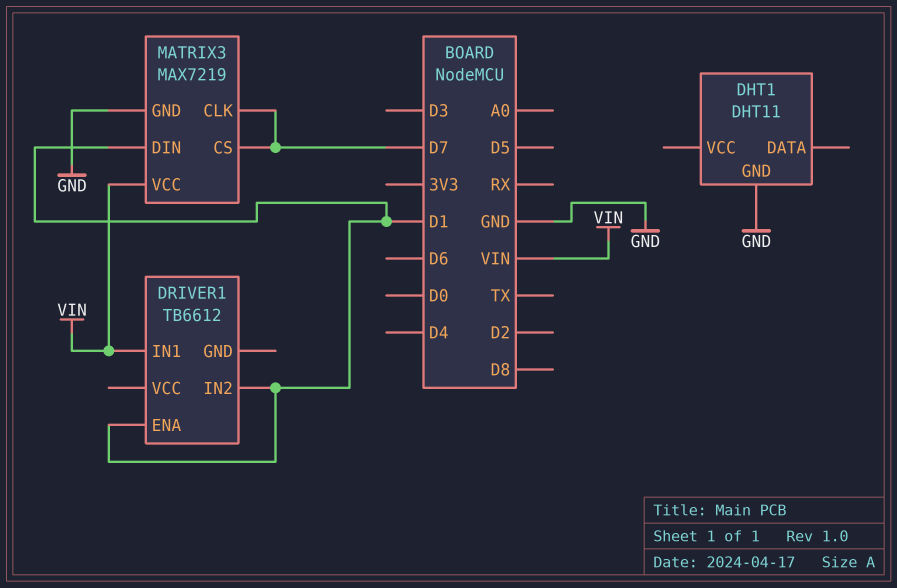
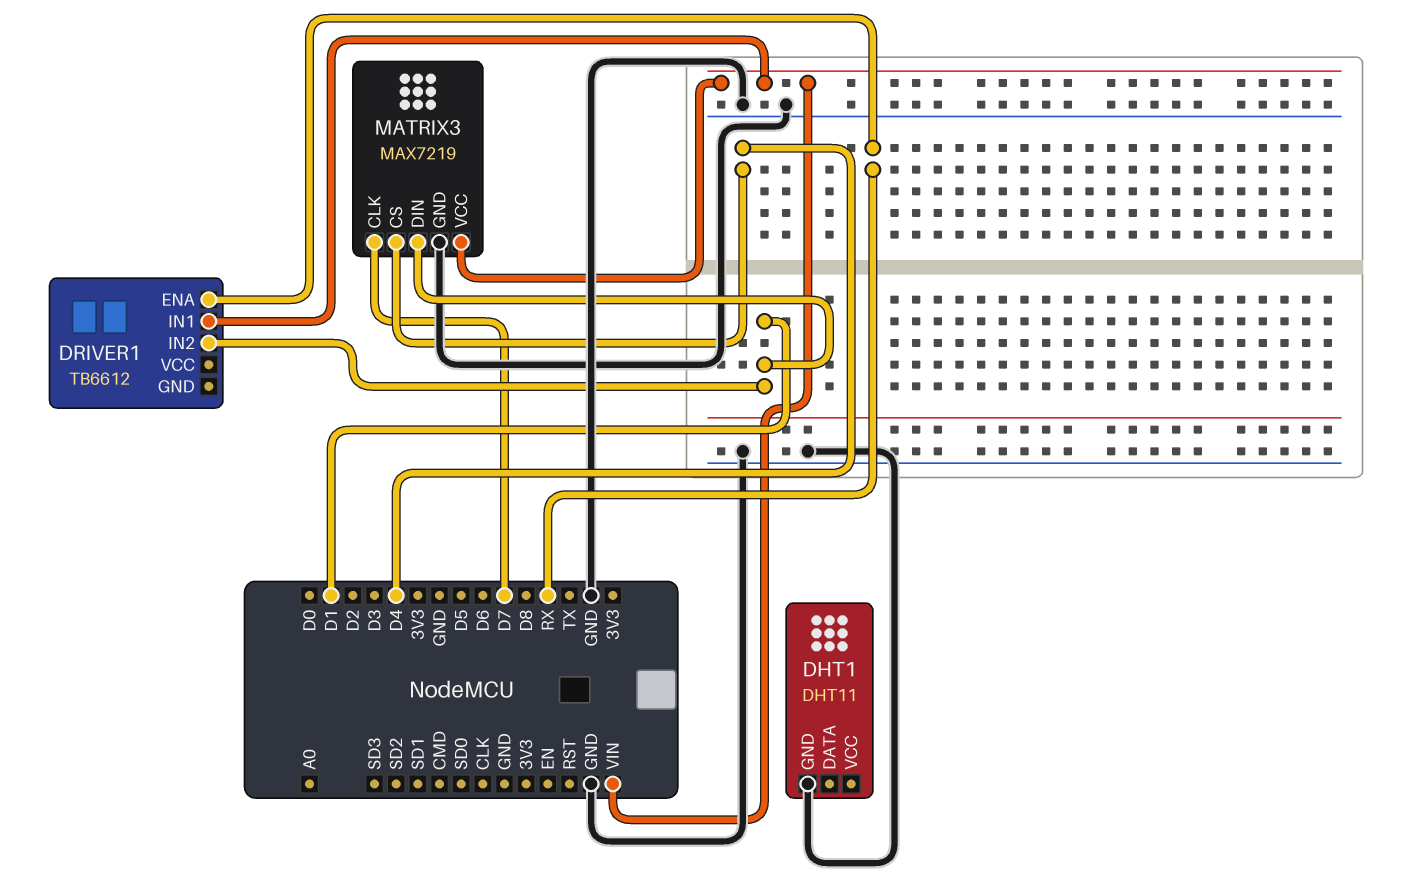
DRIVER1 pin ENA: D1 -> RX
MATRIX3 pin CS: D7 -> D4

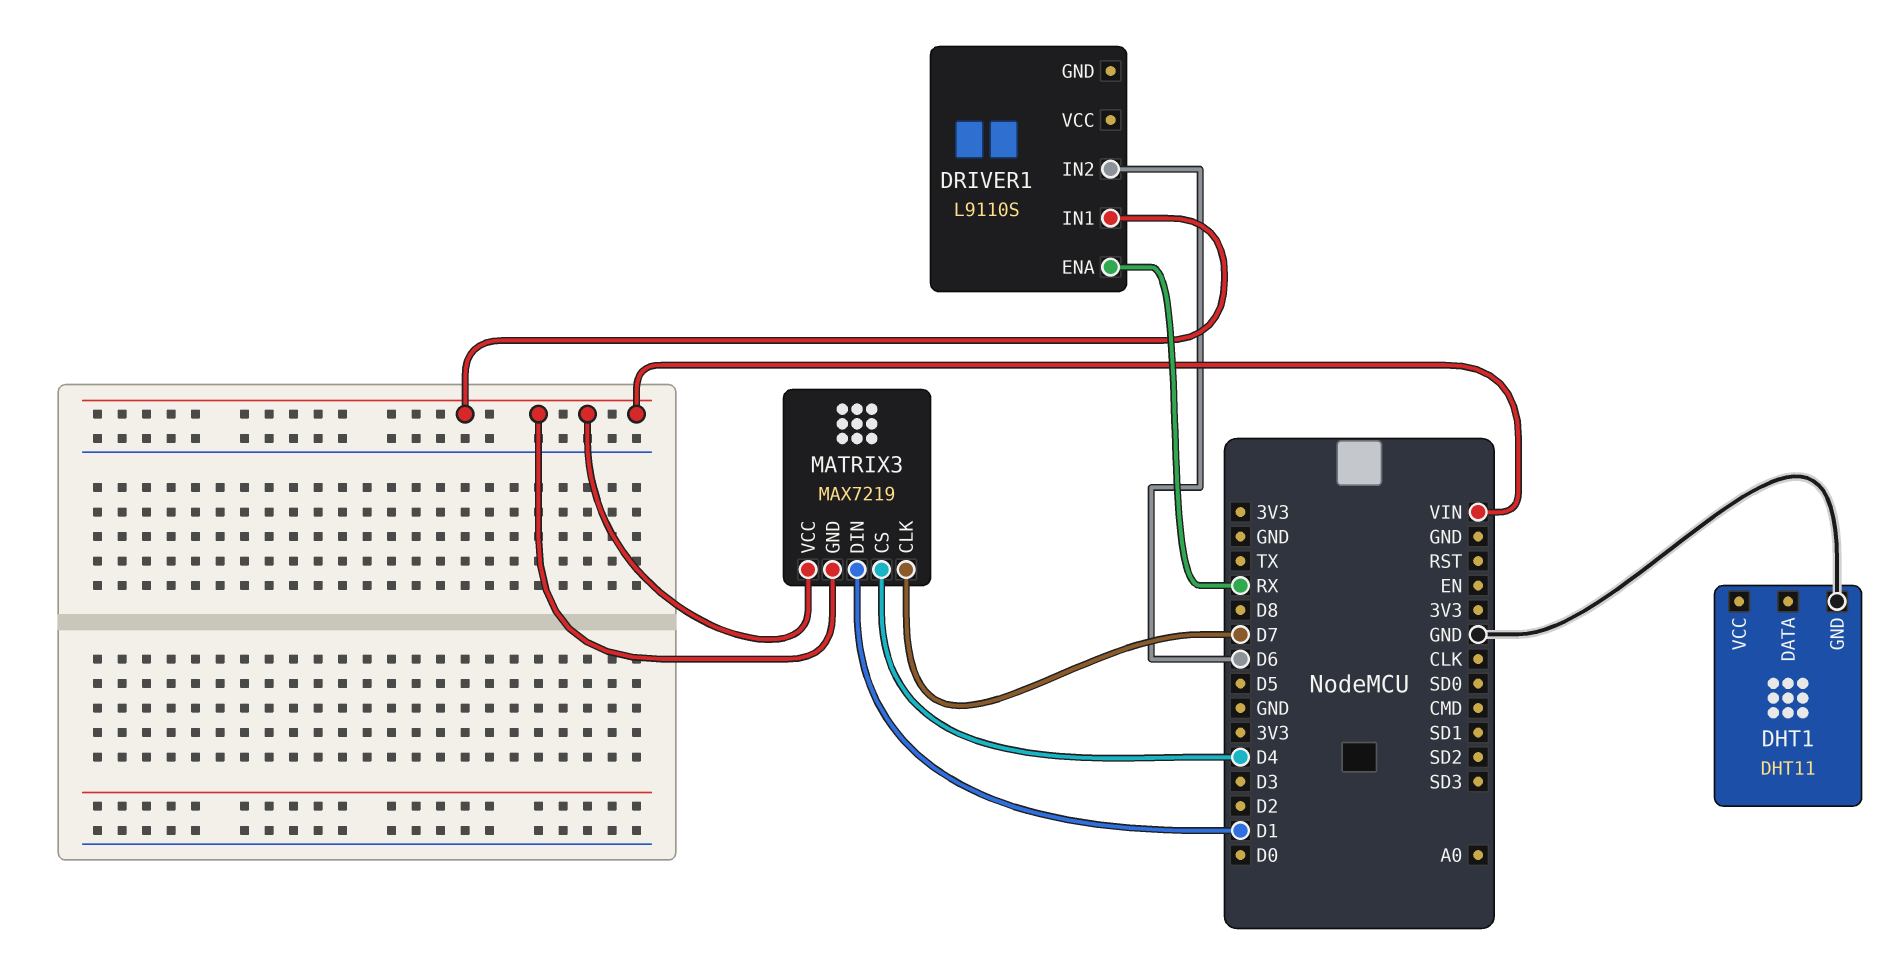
DRIVER1: TB6612 -> L9110S
DRIVER1 pin IN2: D1 -> D6
MATRIX3 pin GND: GND -> VIN

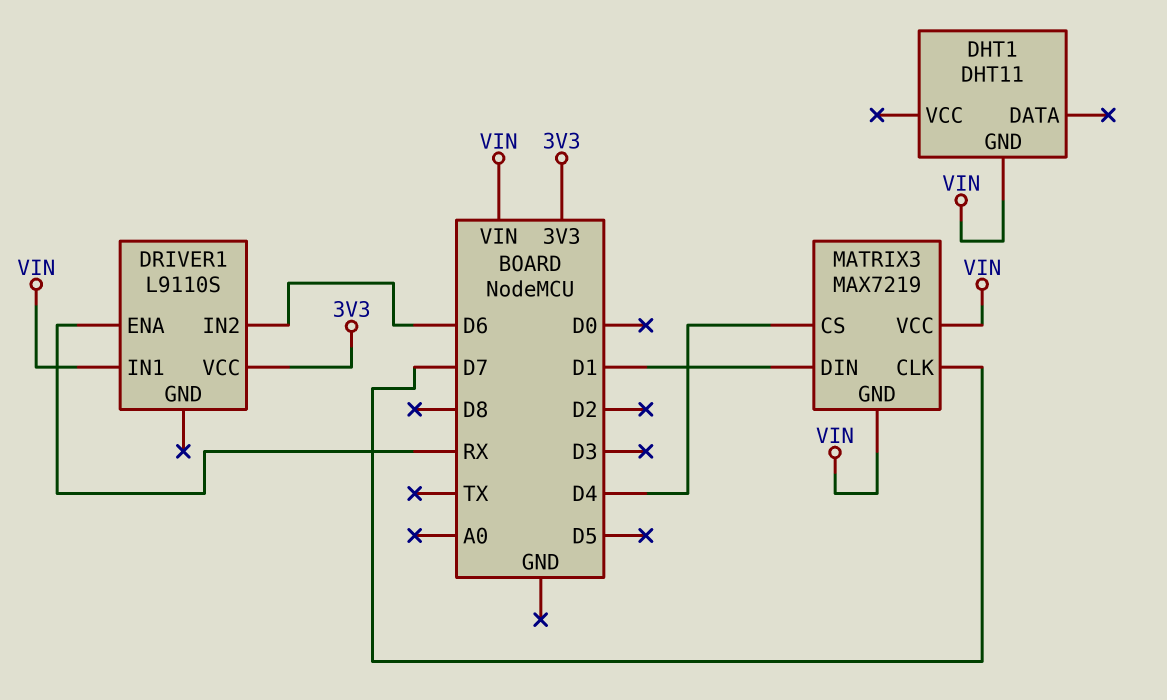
DHT1 pin GND: GND -> VIN
DRIVER1 pin VCC: none -> 3V3

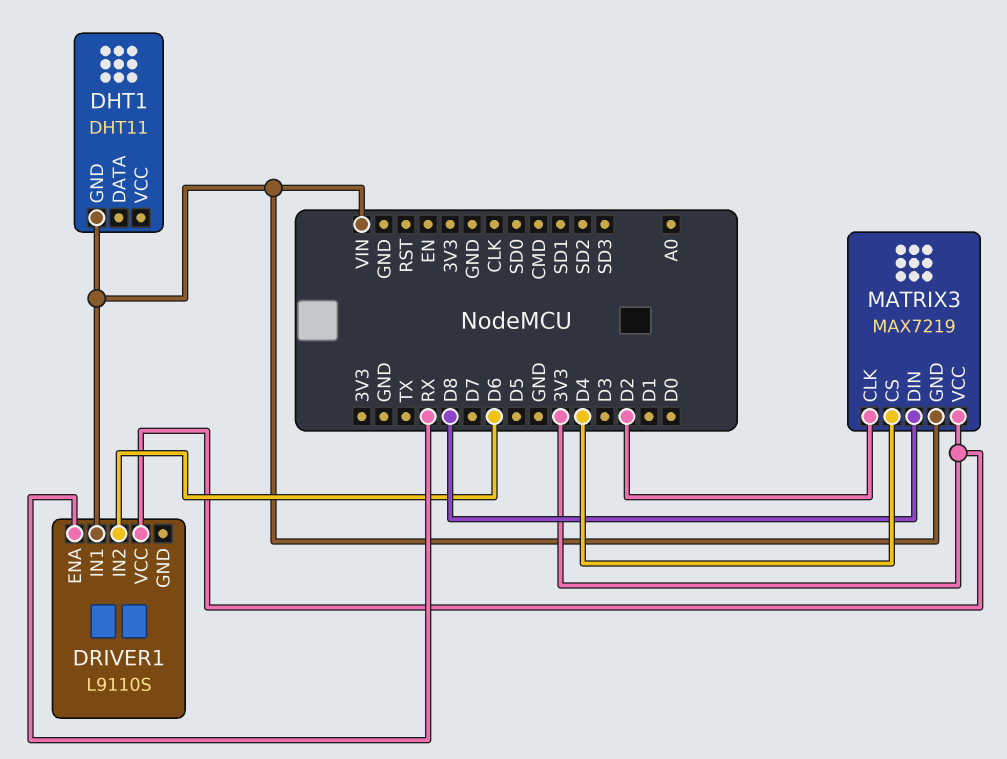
MATRIX3 pin CLK: D7 -> D2
MATRIX3 pin DIN: D1 -> D8
MATRIX3 pin VCC: VIN -> 3V3

